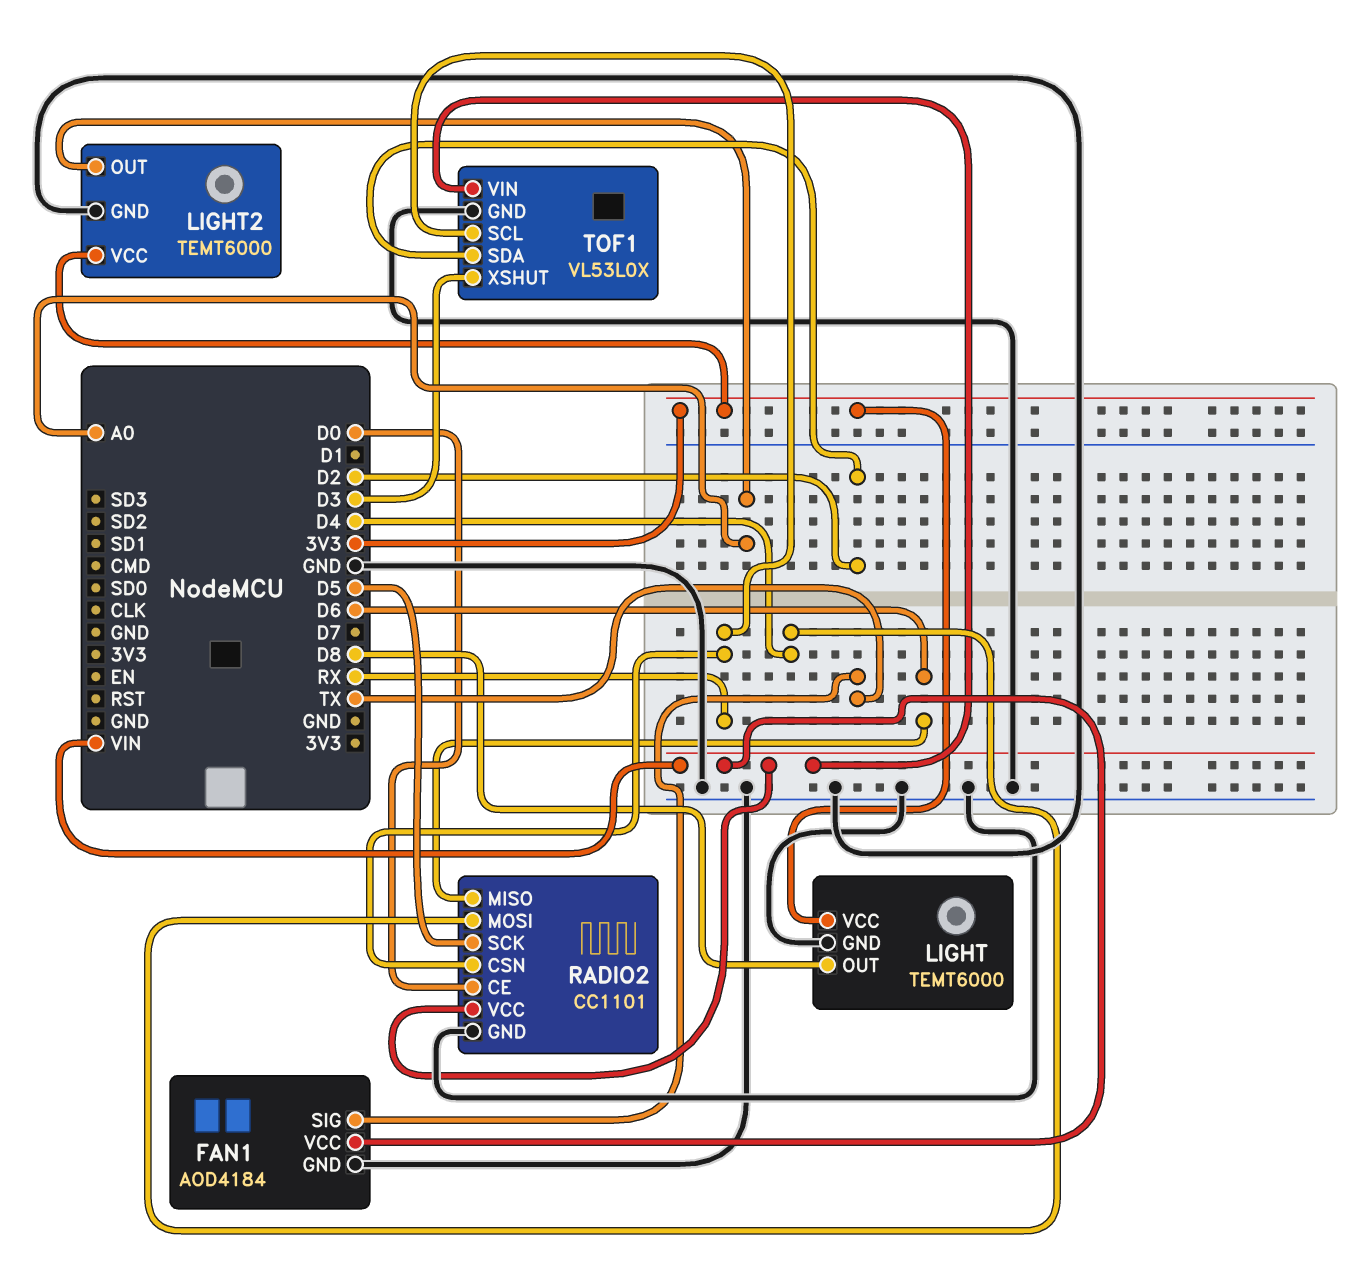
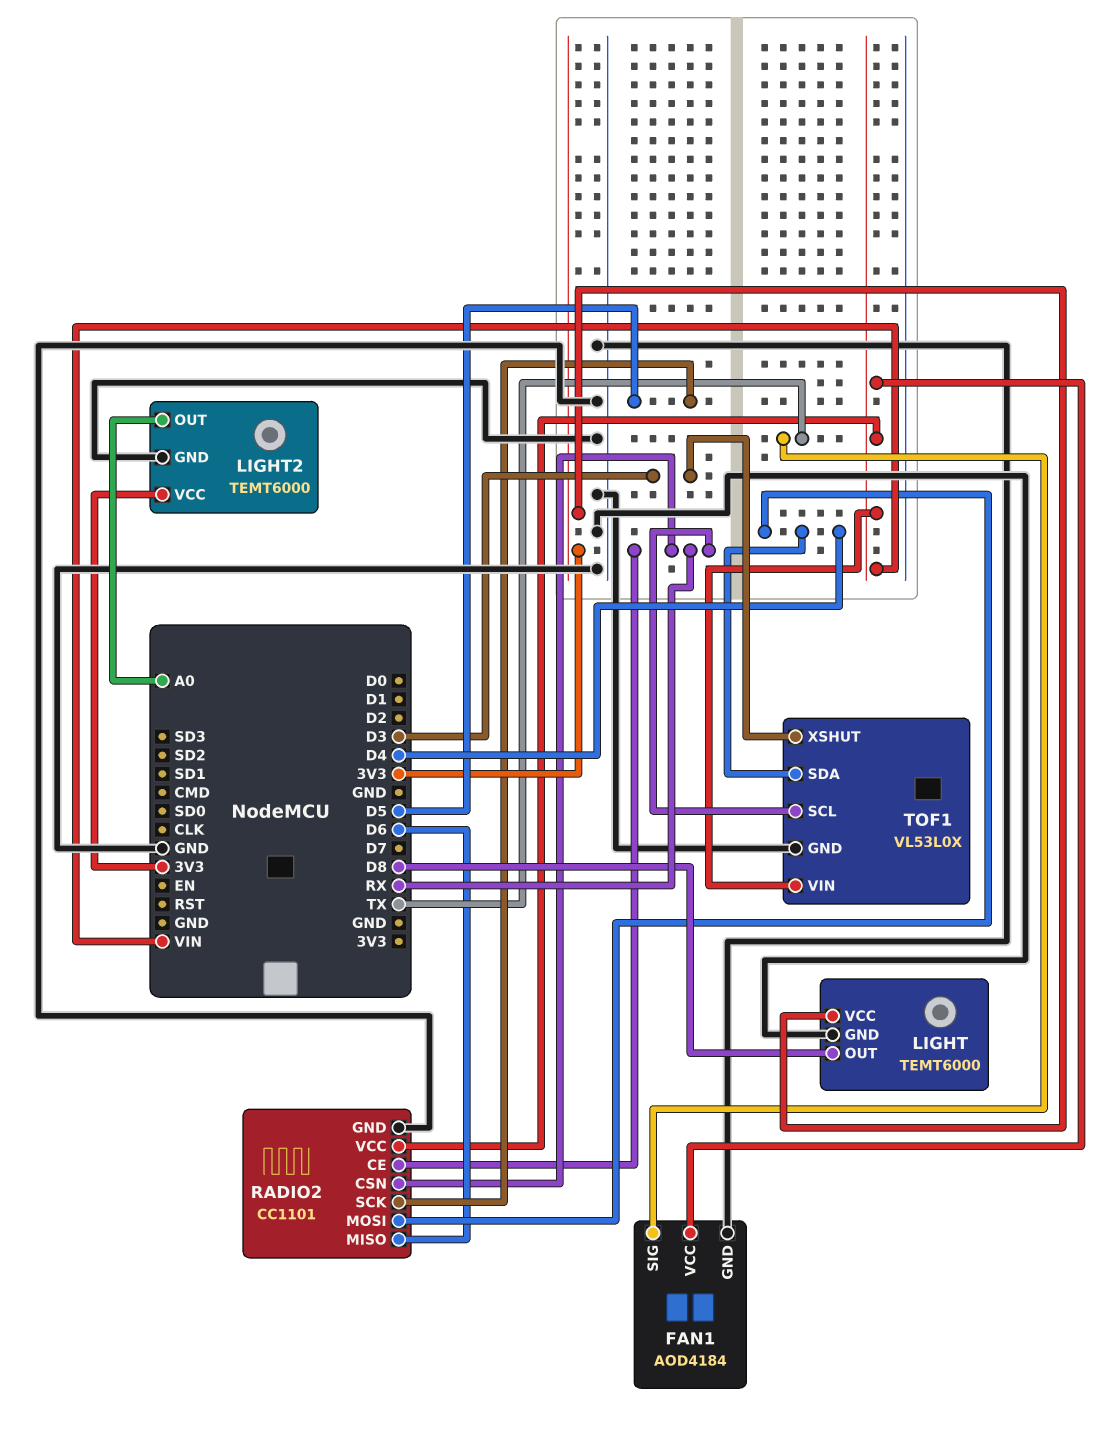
RADIO2 pin CE: D0 -> RX
TOF1 pin SDA: D2 -> D4

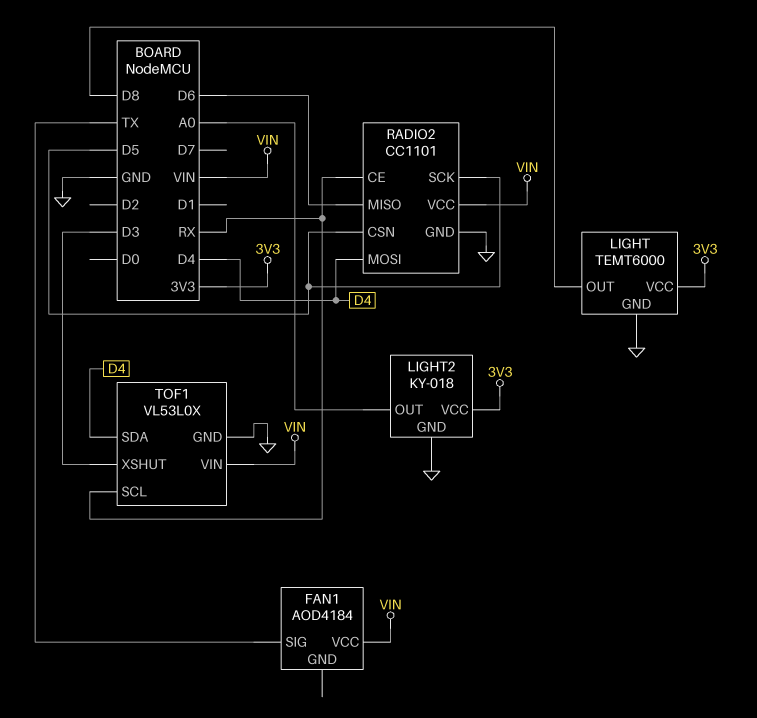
FAN1 pin GND: GND -> none
LIGHT2: TEMT6000 -> KY-018
RADIO2 pin CSN: RX -> D5

